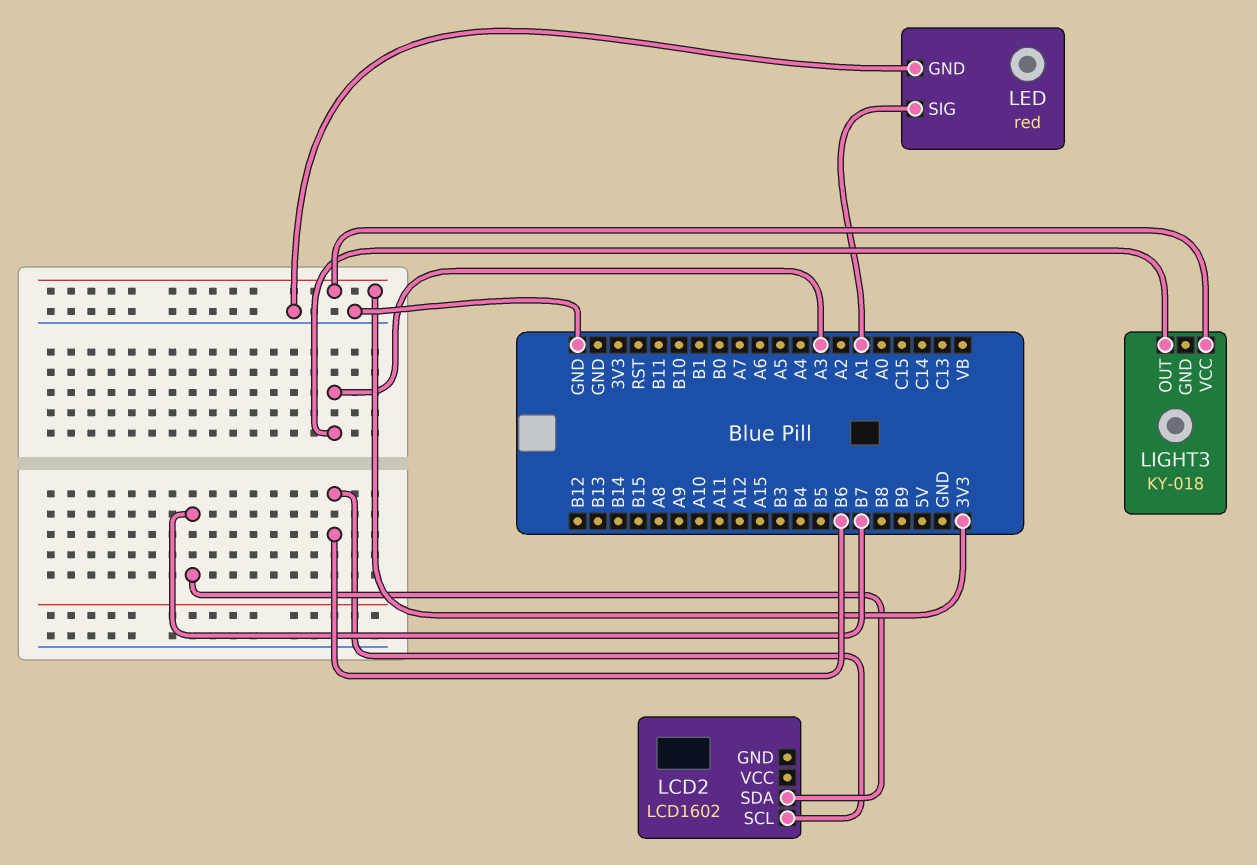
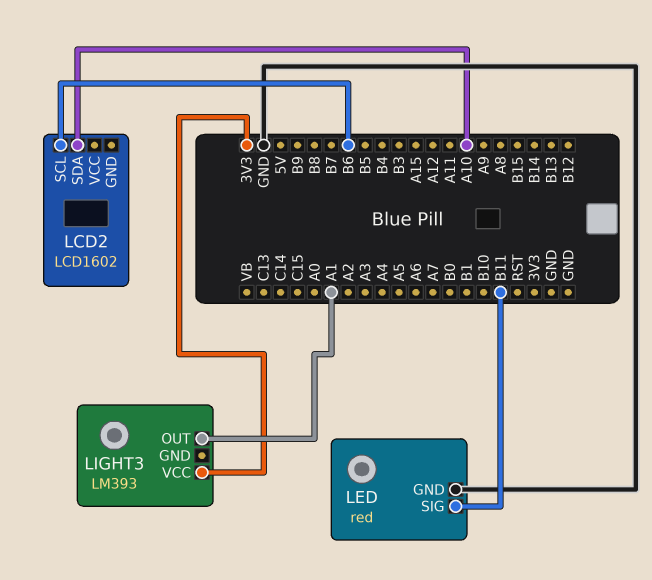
LCD2 pin SDA: B7 -> A10
LED pin SIG: A1 -> B11
LIGHT3: KY-018 -> LM393
LIGHT3 pin OUT: A3 -> A1

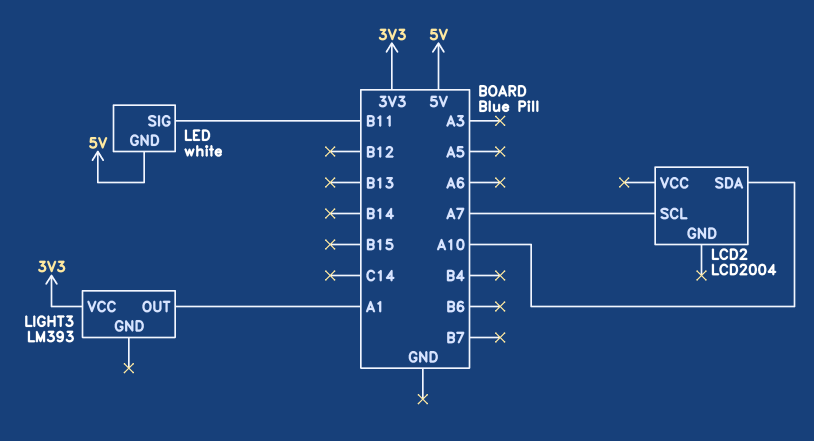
LCD2: LCD1602 -> LCD2004
LCD2 pin SCL: B6 -> A7
LED: red -> white
LED pin GND: GND -> 5V

